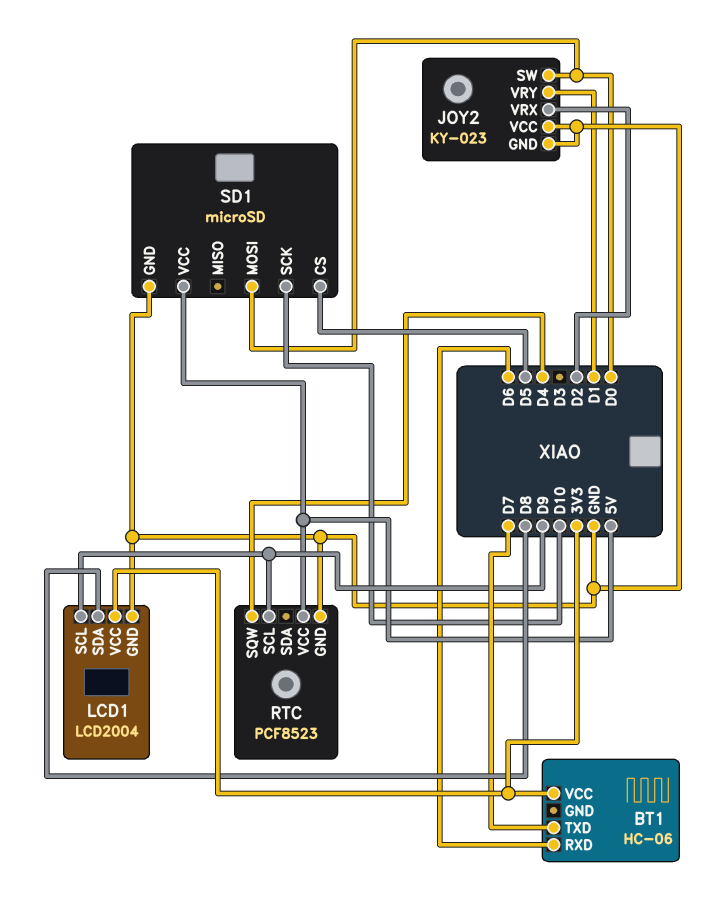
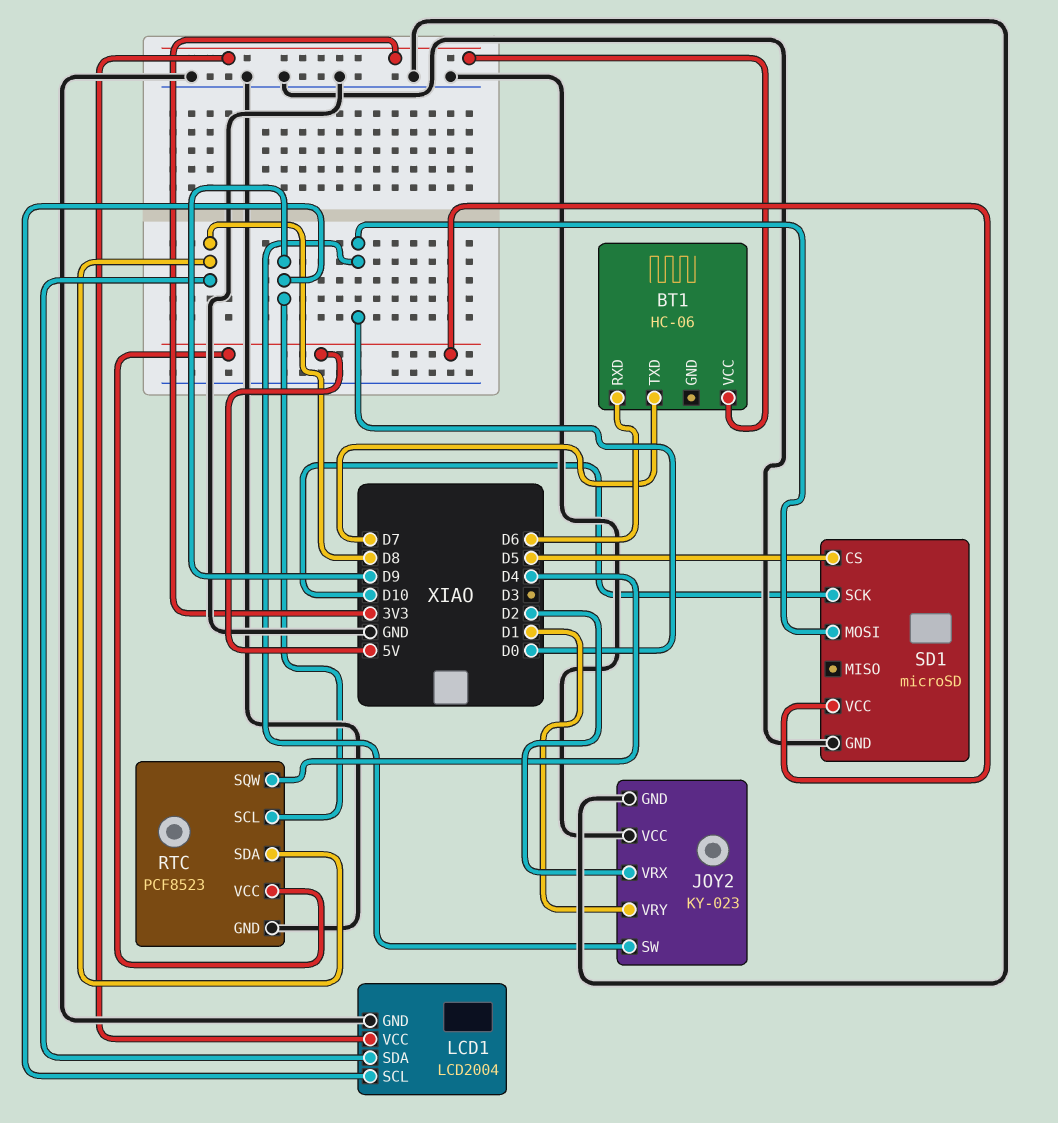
RTC pin SDA: none -> D8

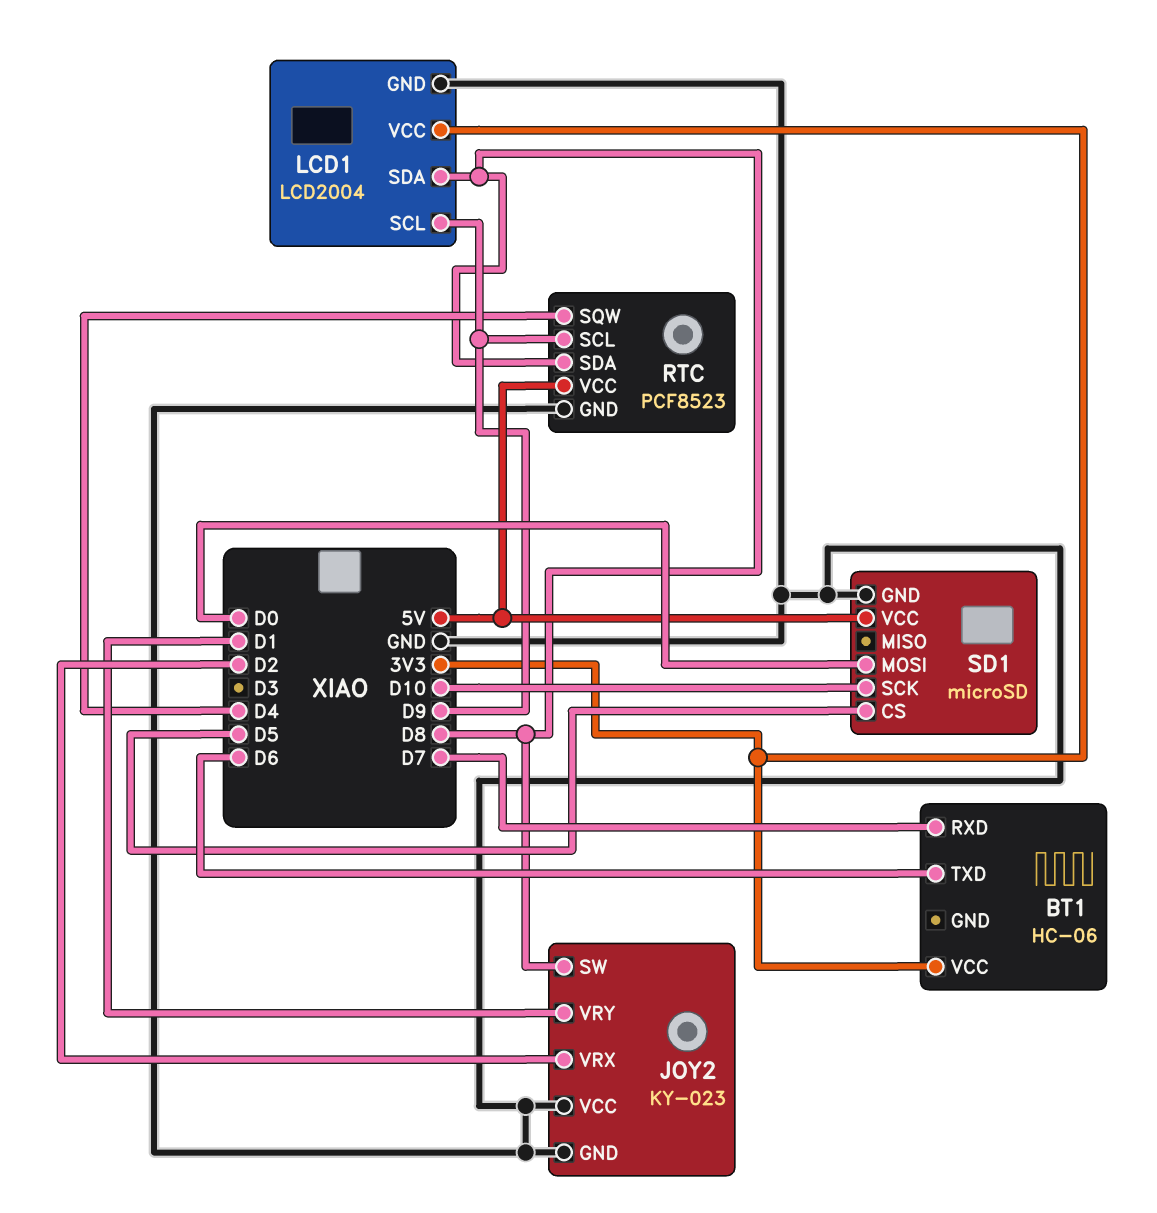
BT1 pin RXD: D6 -> D7
BT1 pin TXD: D7 -> D6
JOY2 pin SW: D0 -> D8

